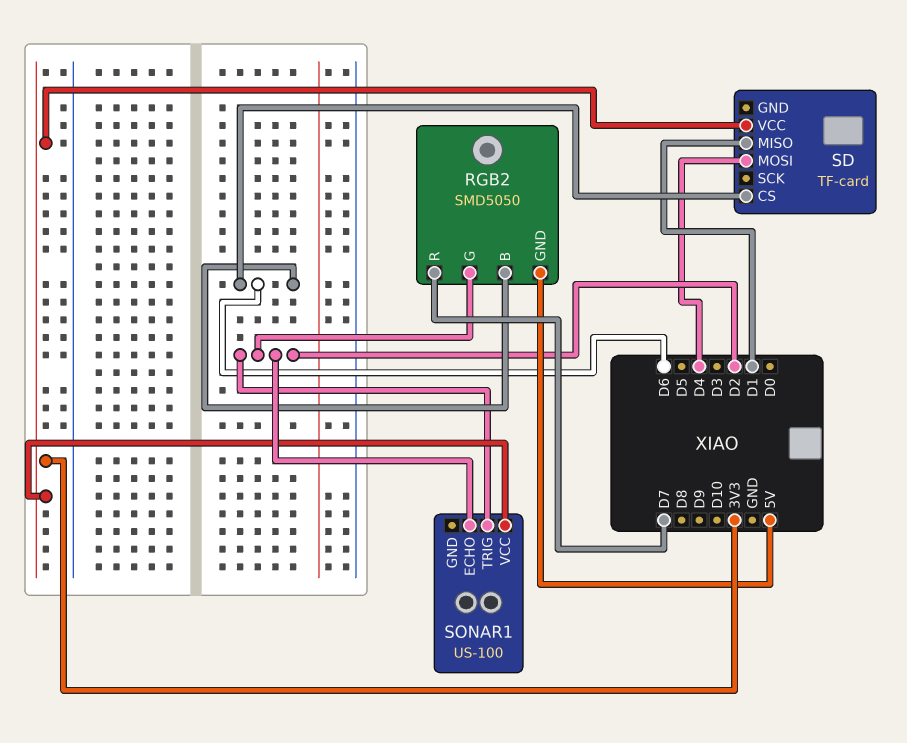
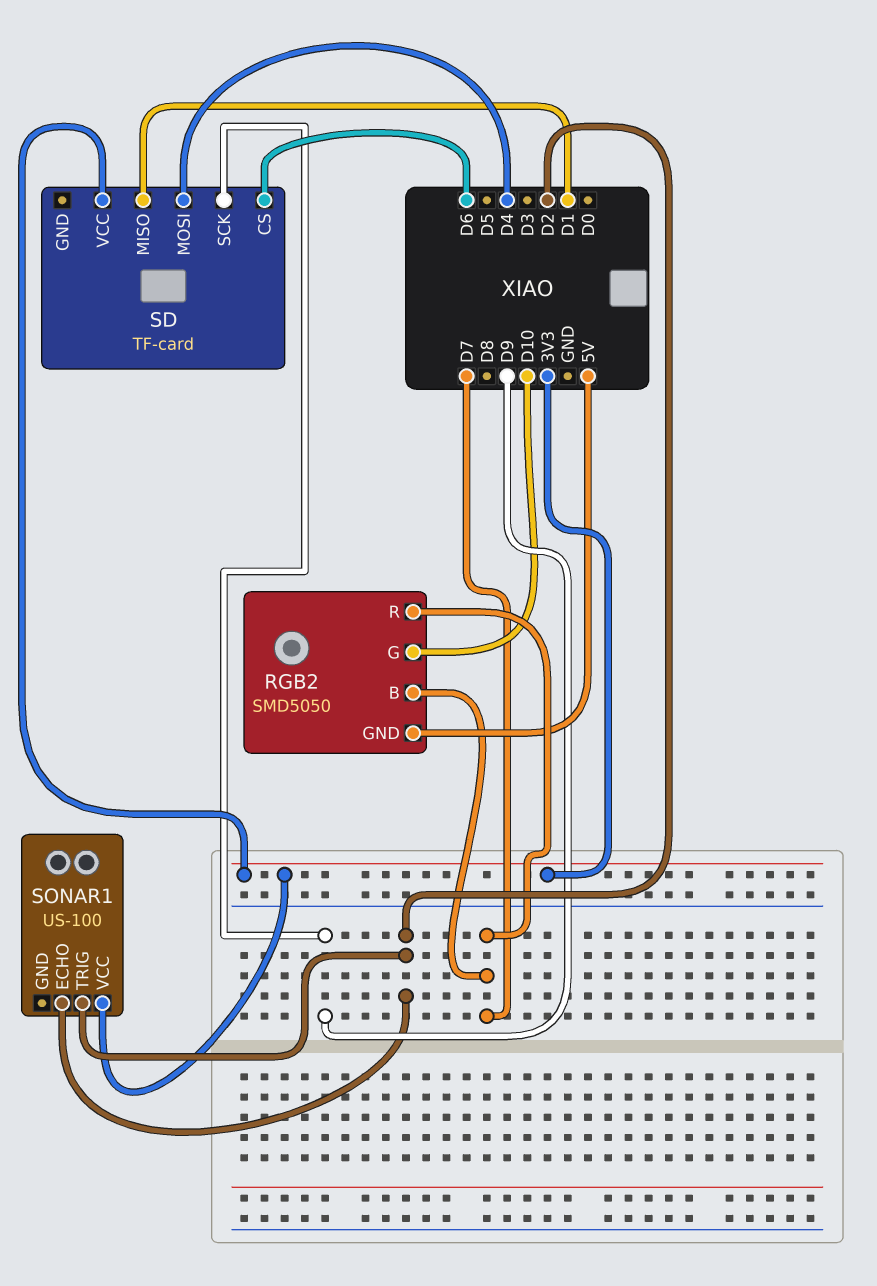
RGB2 pin B: D6 -> D7
RGB2 pin G: D2 -> D10
SD pin SCK: none -> D9

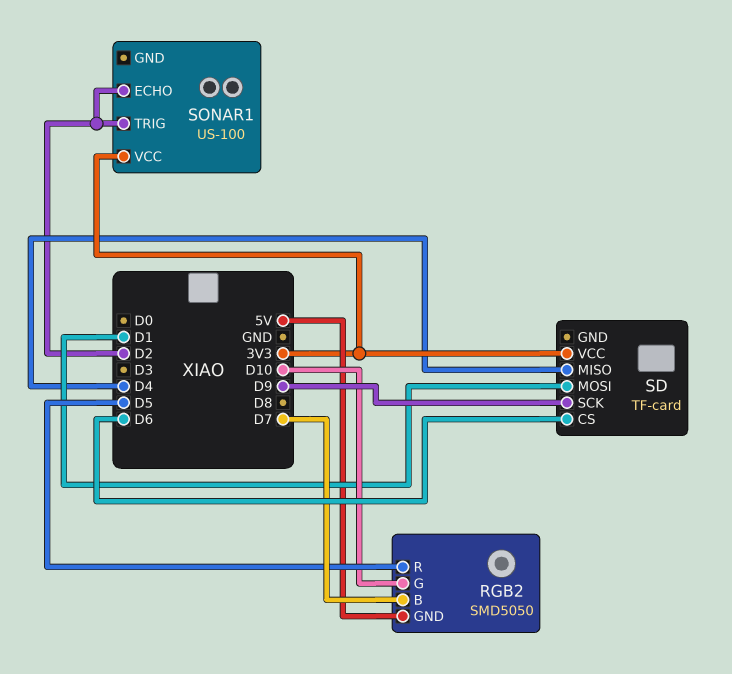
RGB2 pin R: D7 -> D5
SD pin MISO: D1 -> D4
SD pin MOSI: D4 -> D1

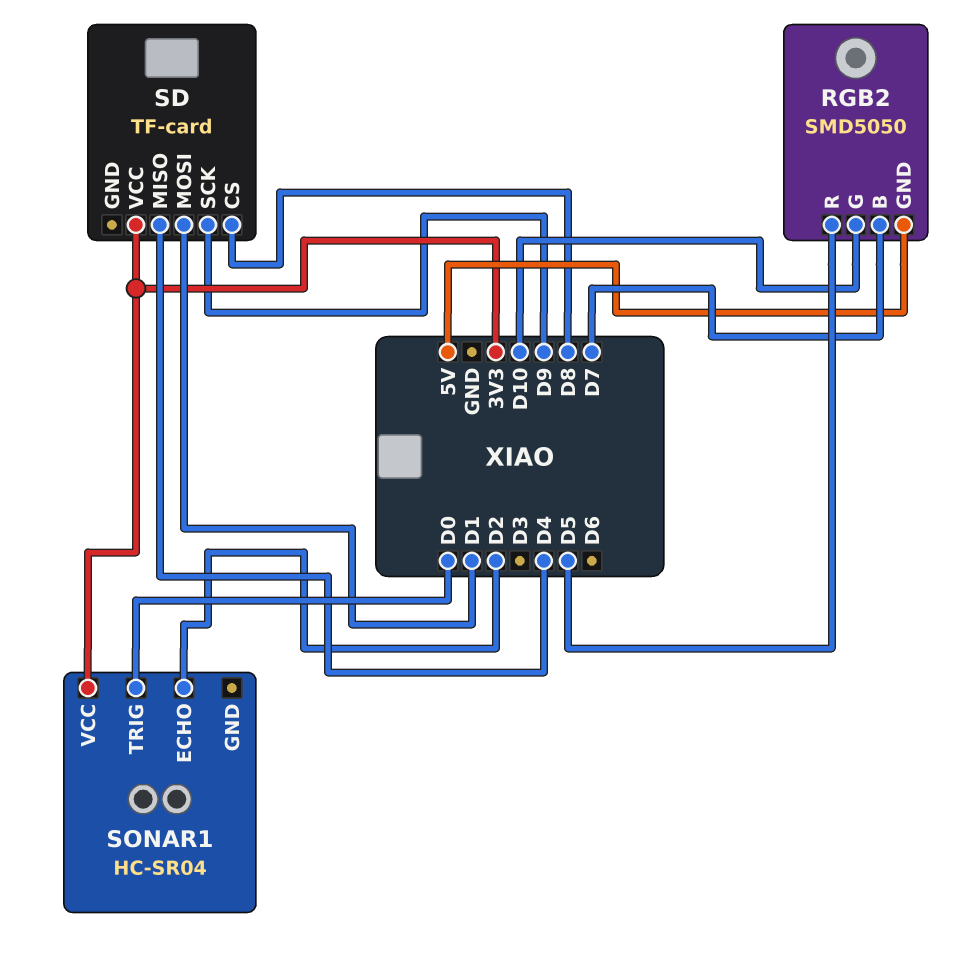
SD pin CS: D6 -> D8
SONAR1: US-100 -> HC-SR04
SONAR1 pin TRIG: D2 -> D0

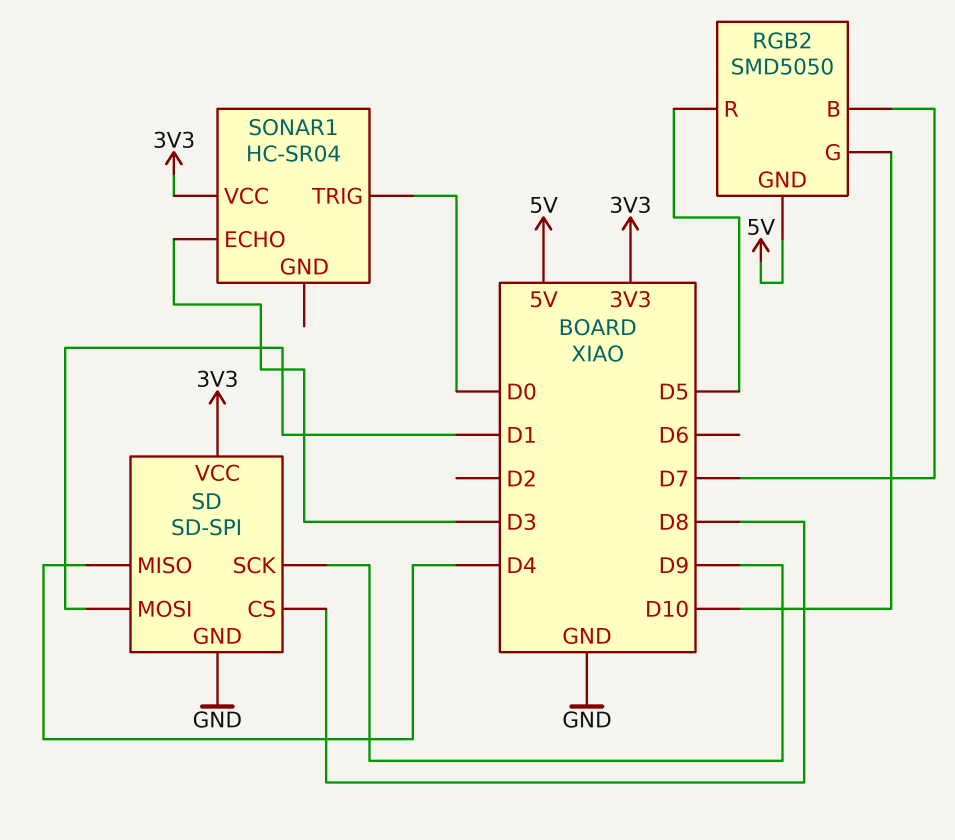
SD: TF-card -> SD-SPI
SD pin GND: none -> GND
SONAR1 pin ECHO: D2 -> D3

